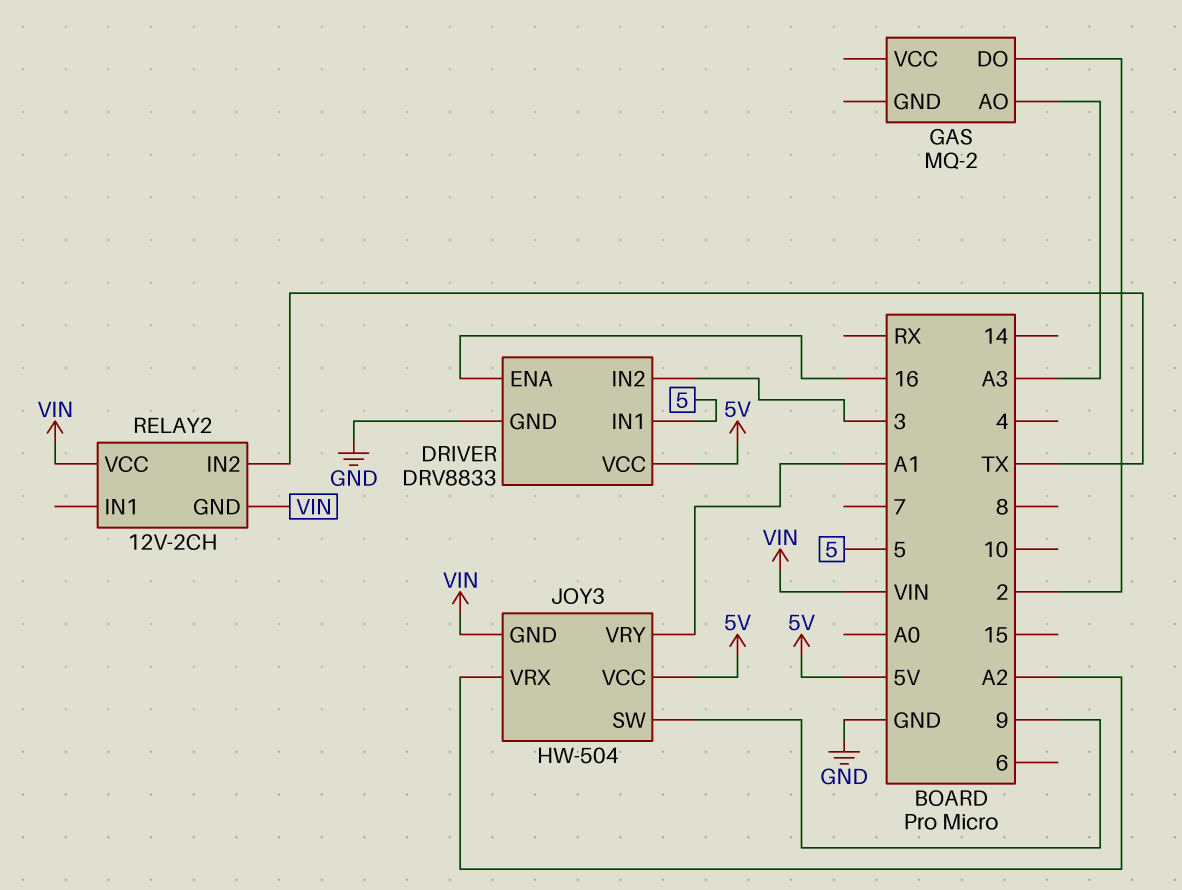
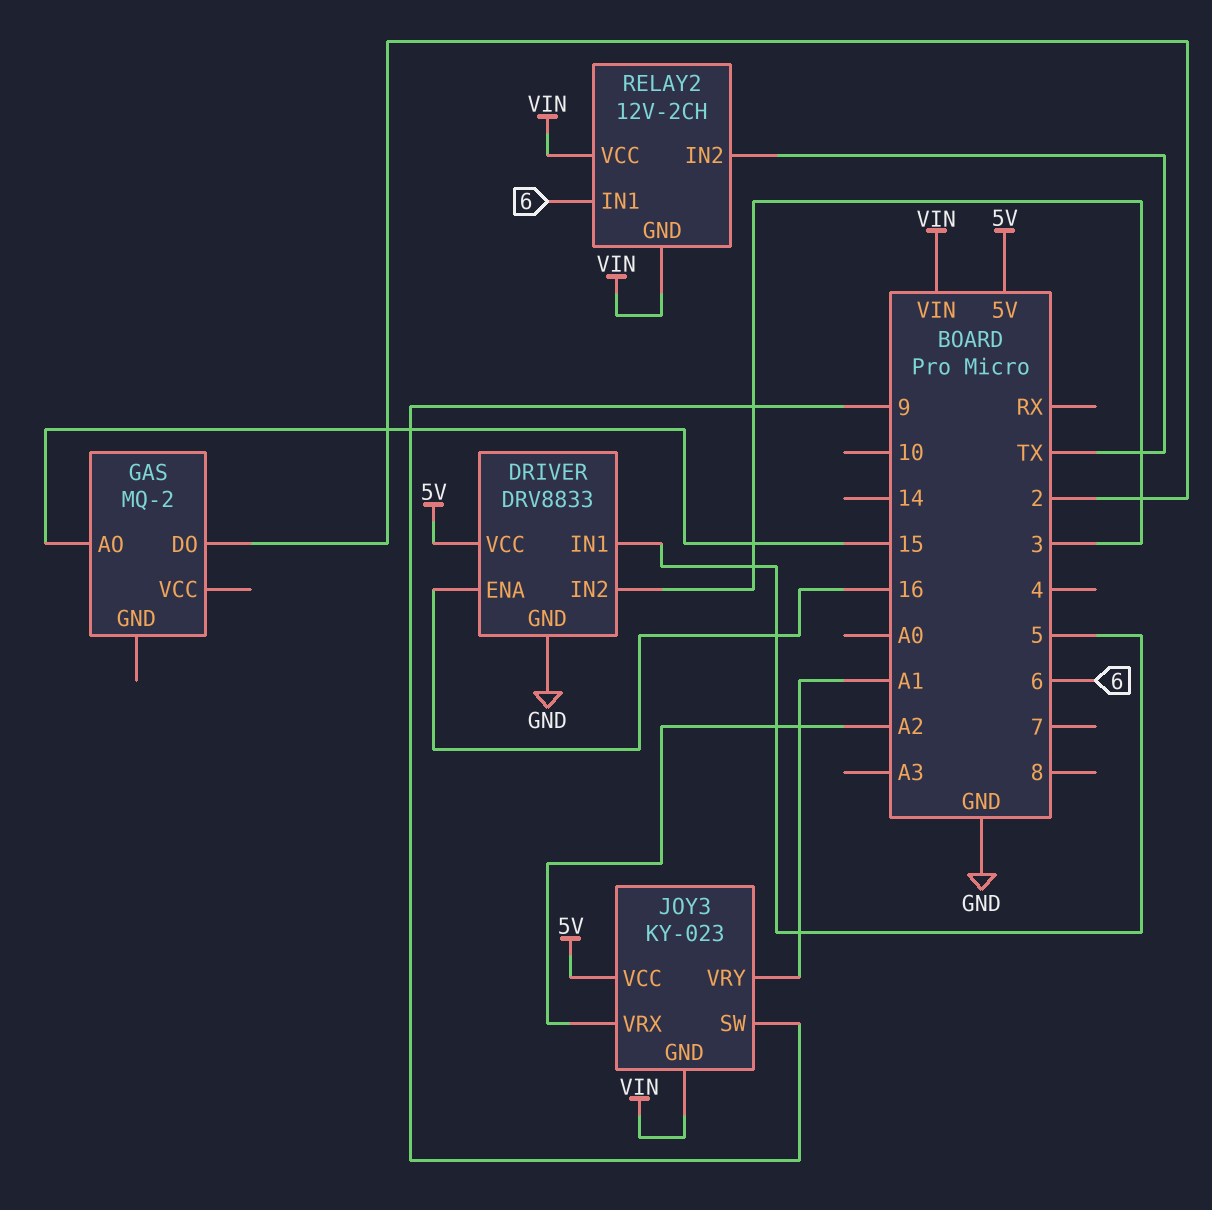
GAS pin AO: A3 -> 15
JOY3: HW-504 -> KY-023
RELAY2 pin IN1: none -> 6

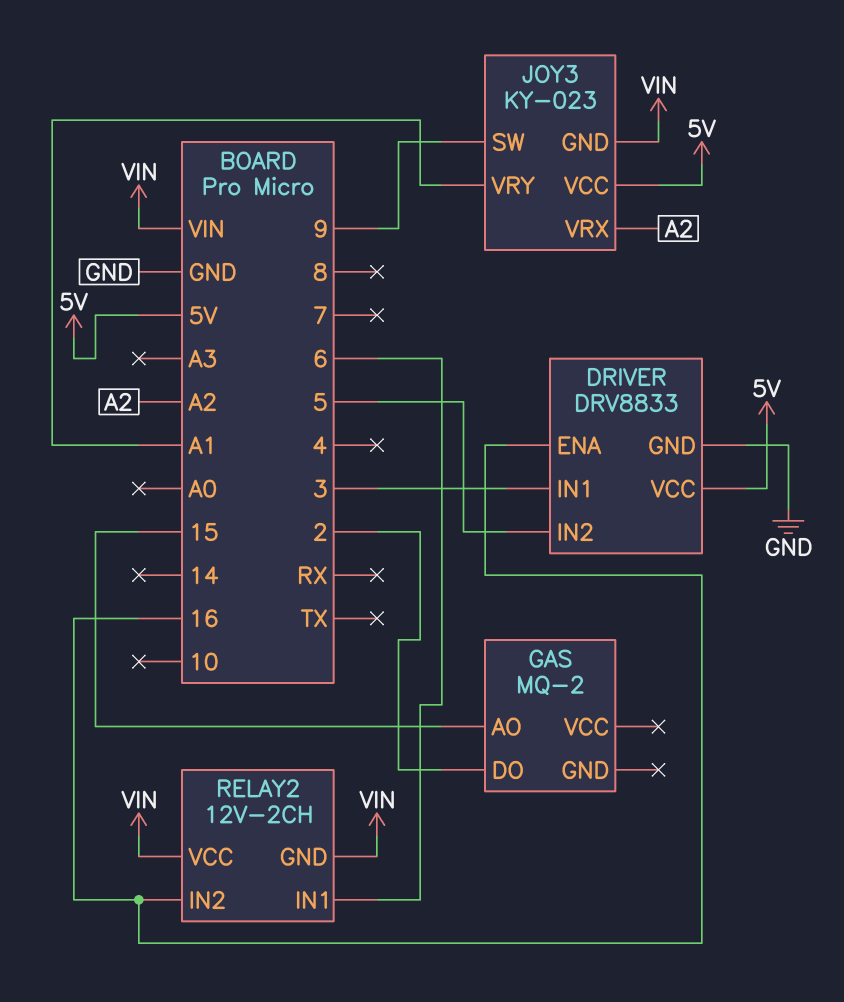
DRIVER pin IN1: 5 -> 3
DRIVER pin IN2: 3 -> 5
RELAY2 pin IN2: TX -> 16

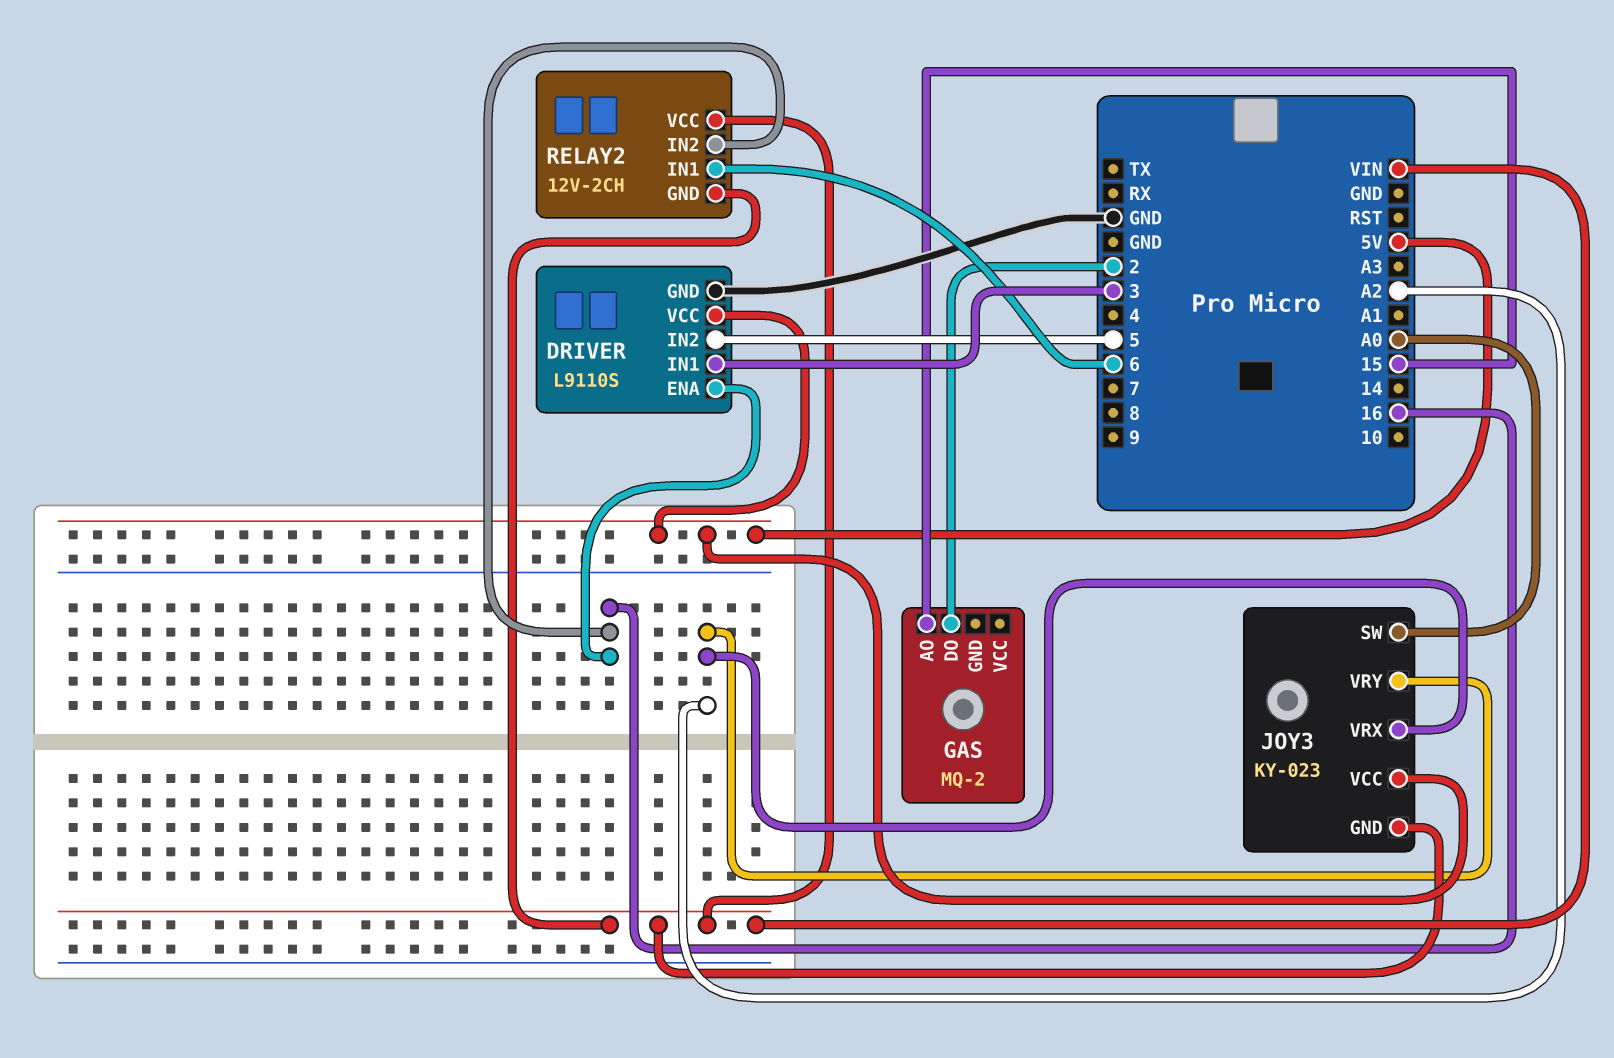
DRIVER: DRV8833 -> L9110S
JOY3 pin SW: 9 -> A0
JOY3 pin VRY: A1 -> A2

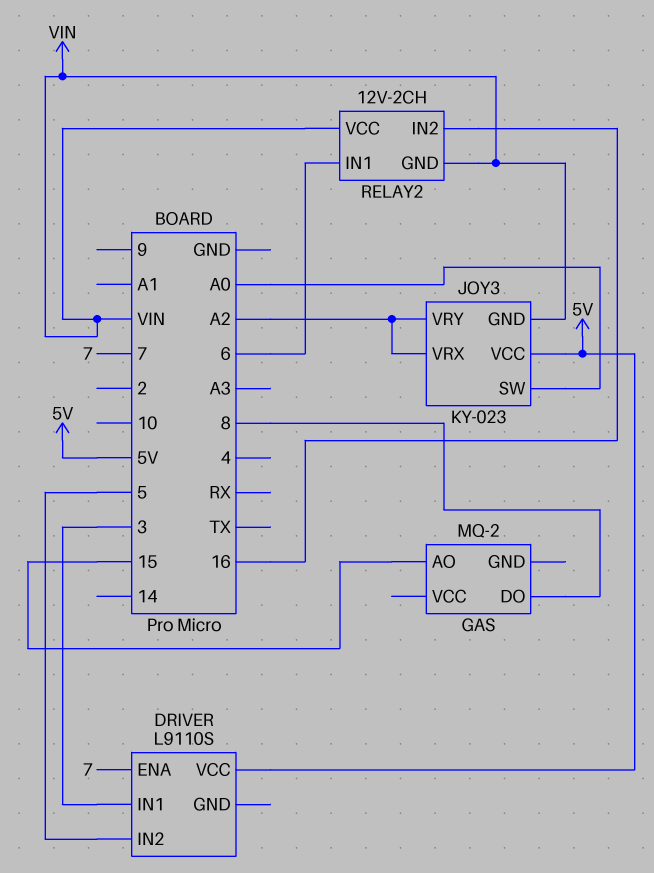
DRIVER pin ENA: 16 -> 7
DRIVER pin GND: GND -> none
GAS pin DO: 2 -> 8

